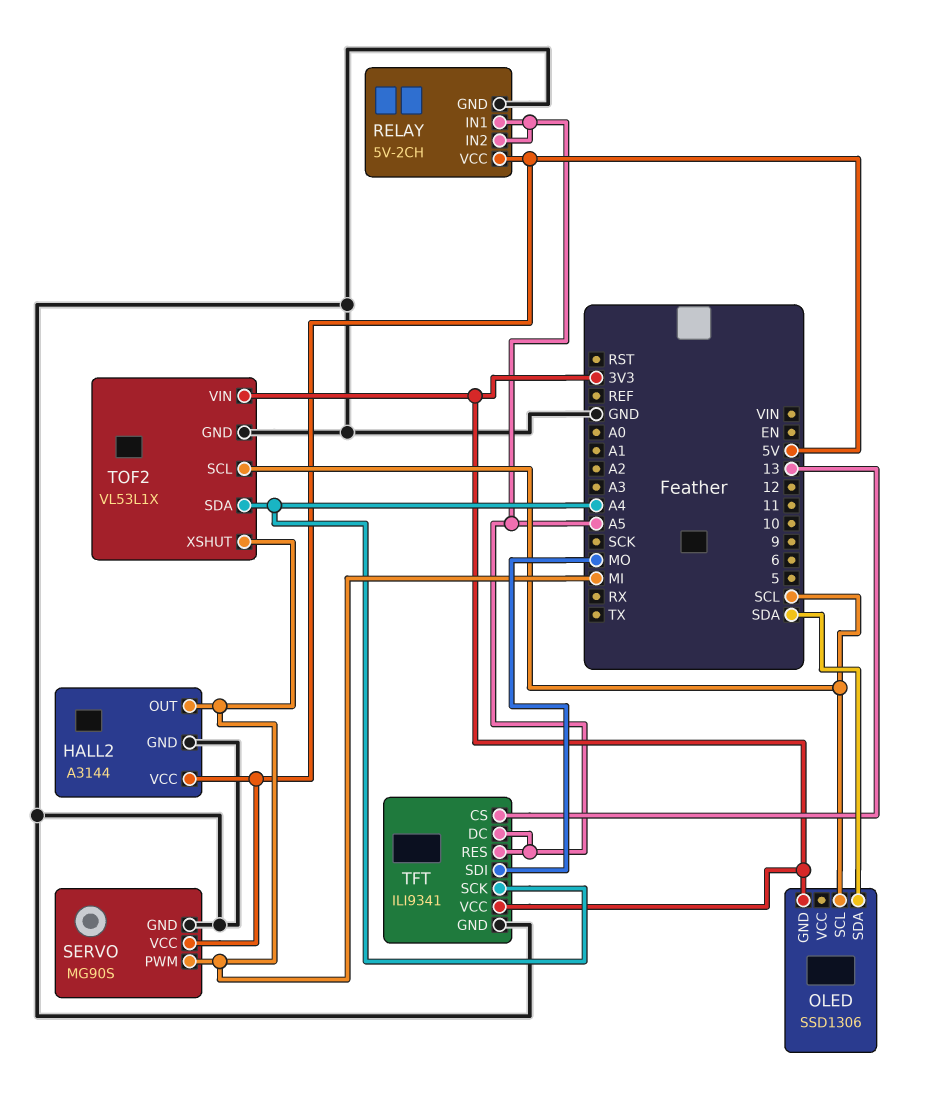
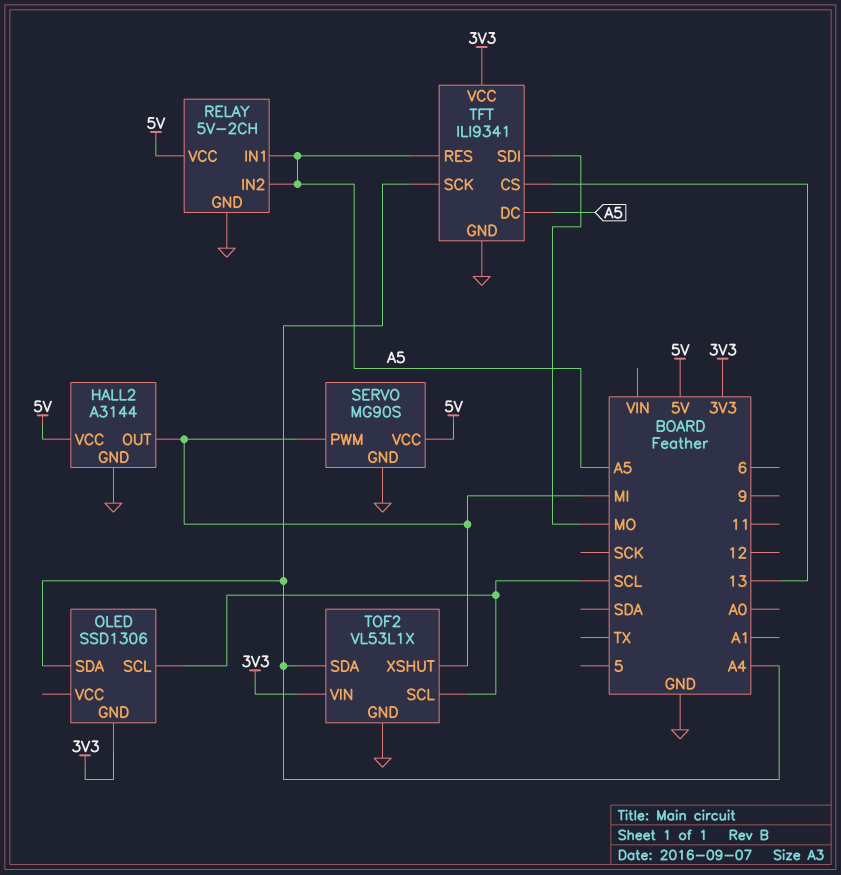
OLED pin SDA: SDA -> A4

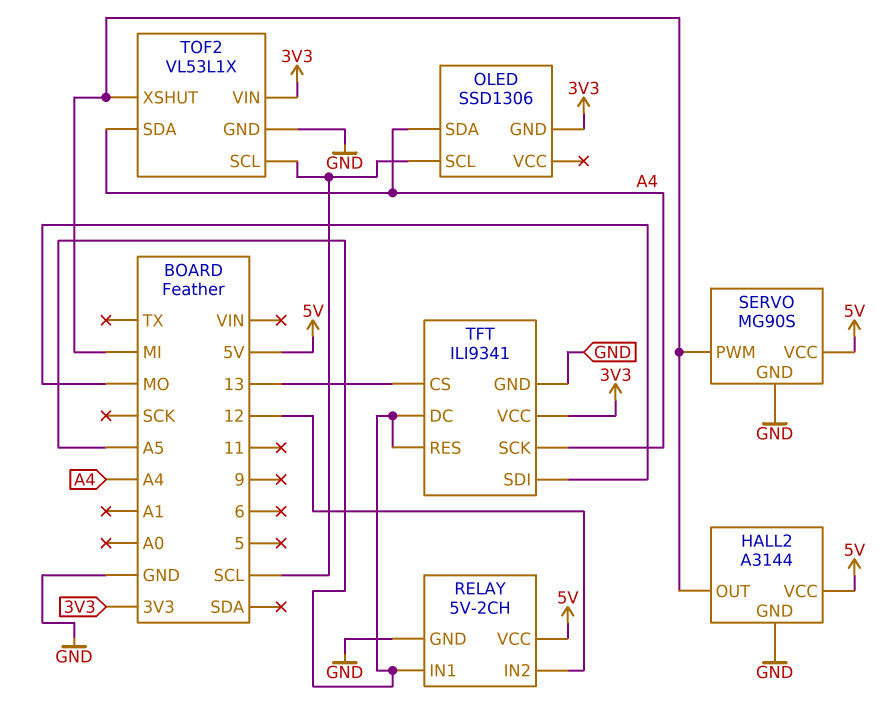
RELAY pin IN2: A5 -> 12

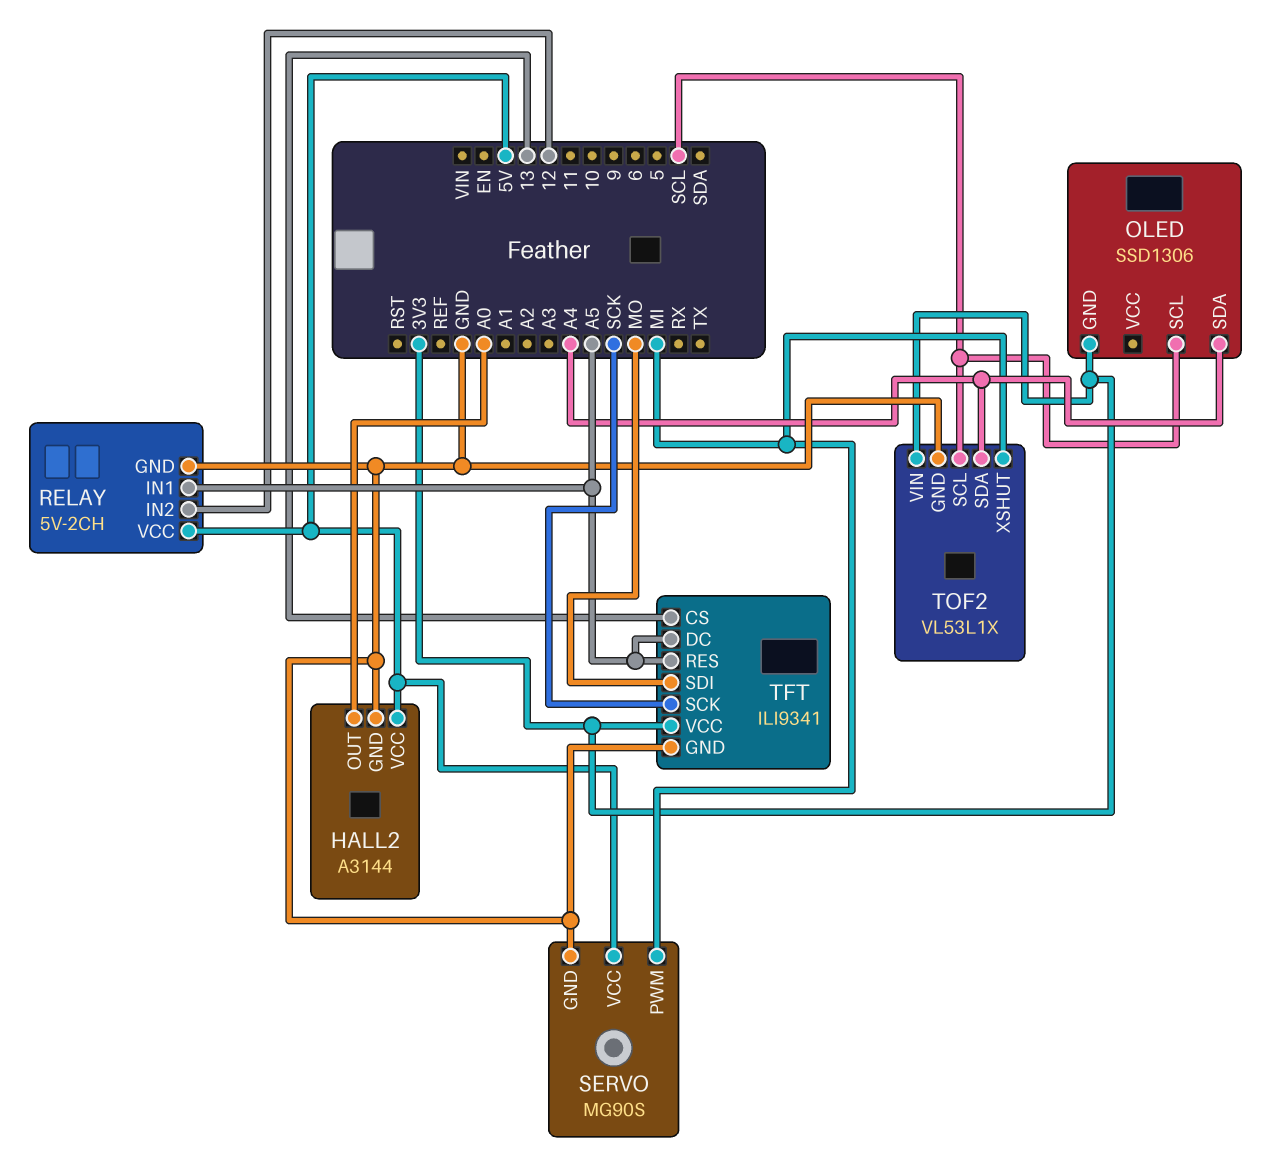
HALL2 pin OUT: MI -> A0
TFT pin SCK: A4 -> SCK

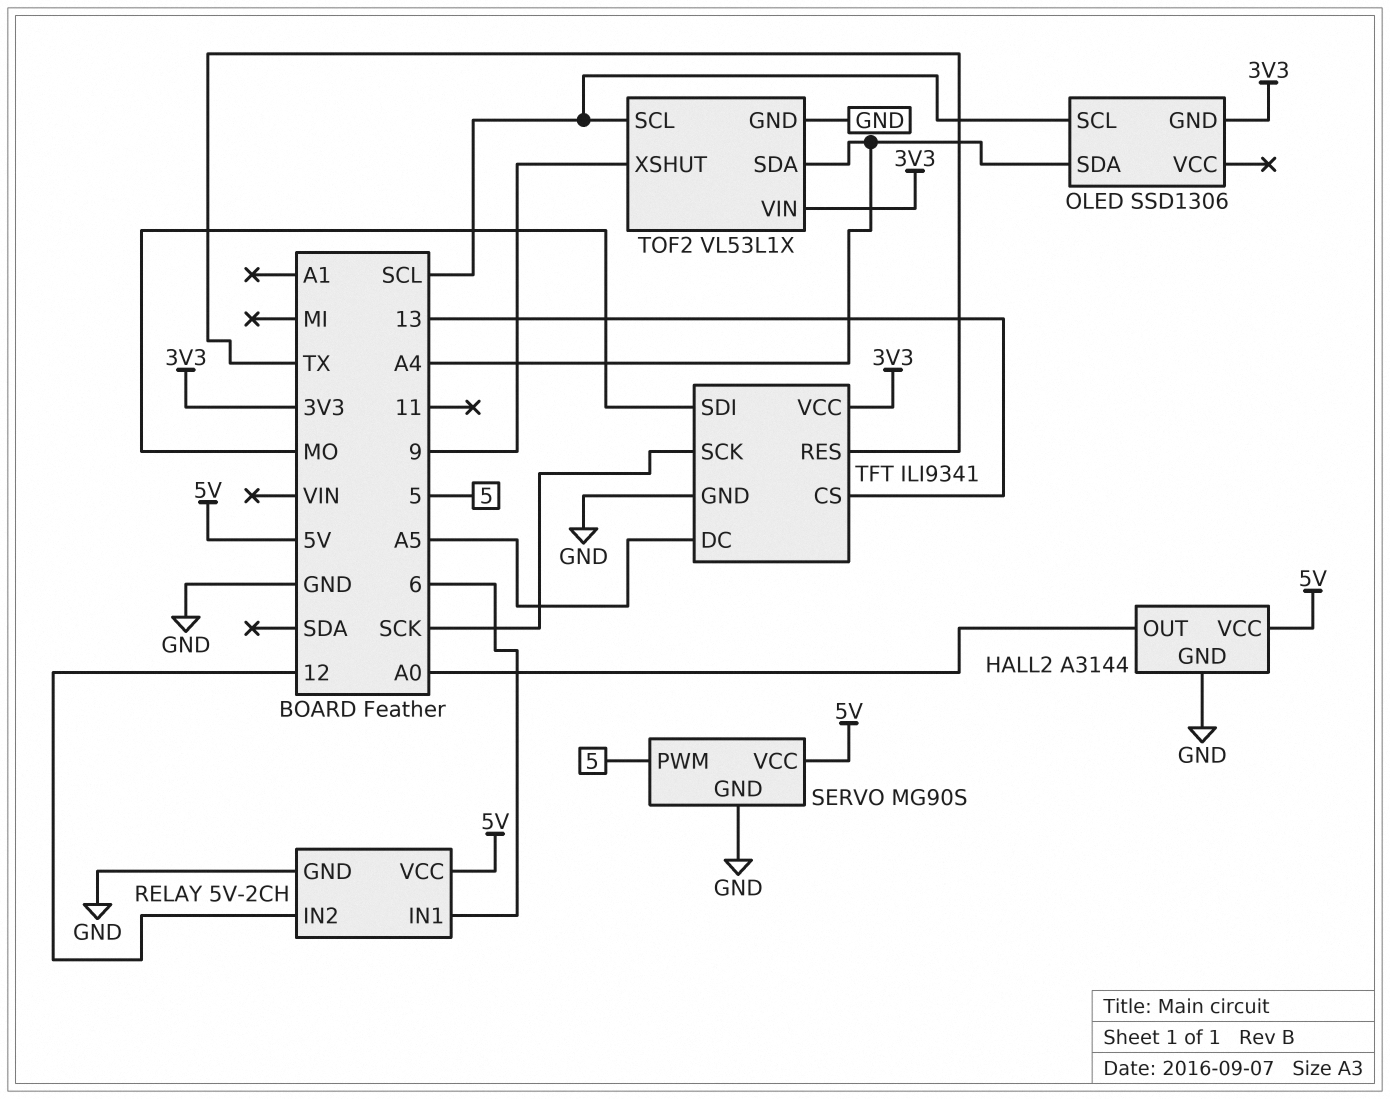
RELAY pin IN1: A5 -> 6
SERVO pin PWM: MI -> 5
TFT pin RES: A5 -> TX
TOF2 pin XSHUT: MI -> 9

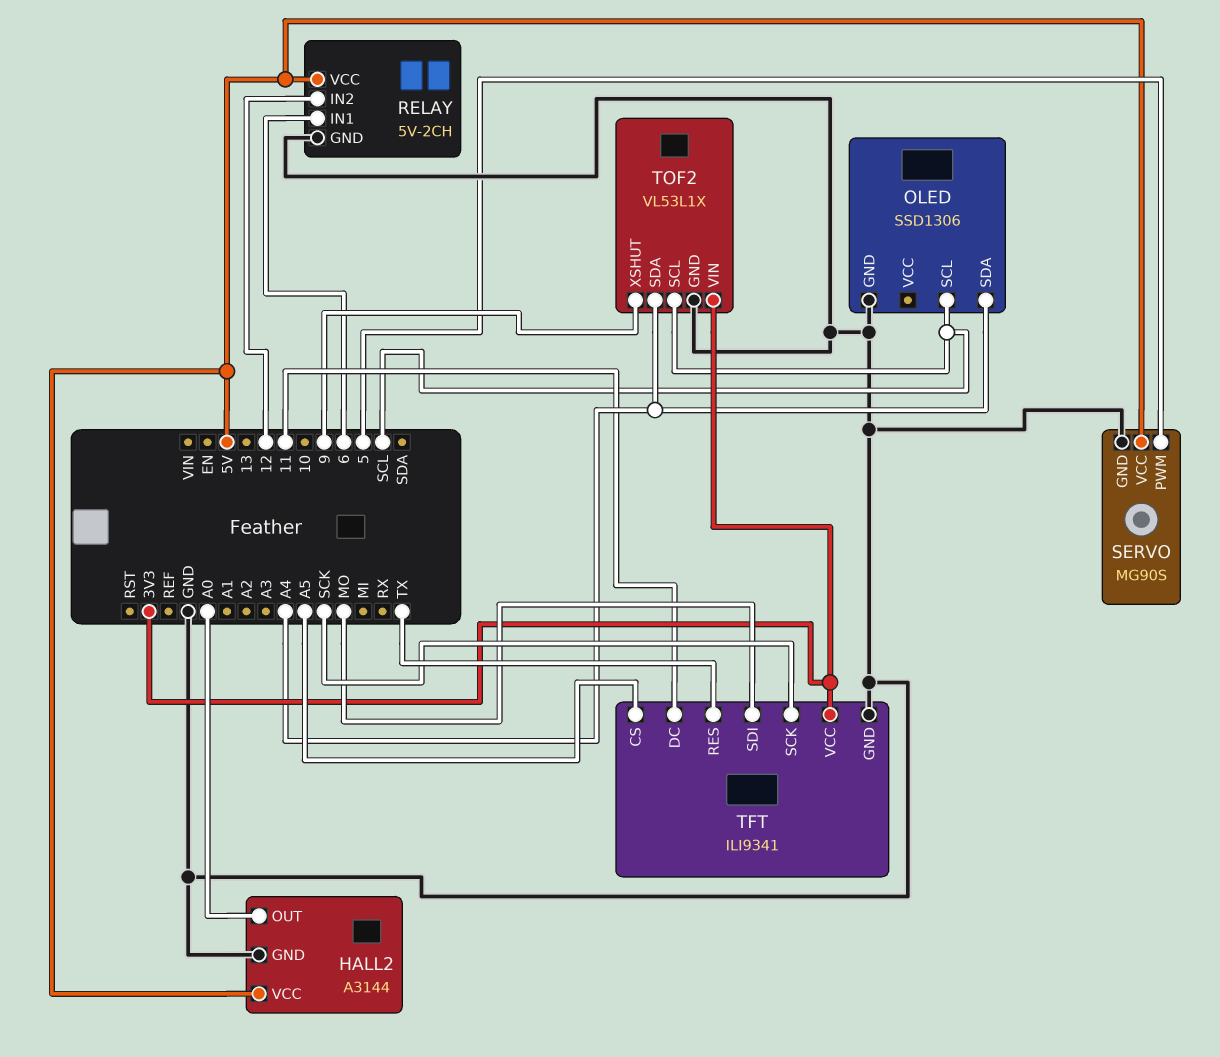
OLED pin GND: 3V3 -> GND
TFT pin CS: 13 -> A5
TFT pin DC: A5 -> 11

